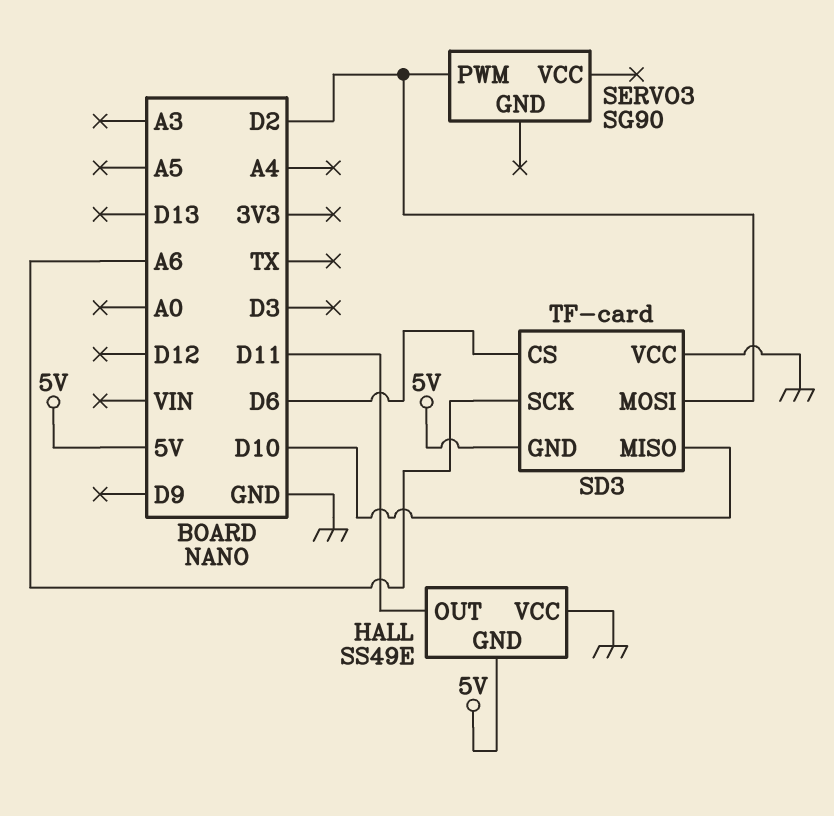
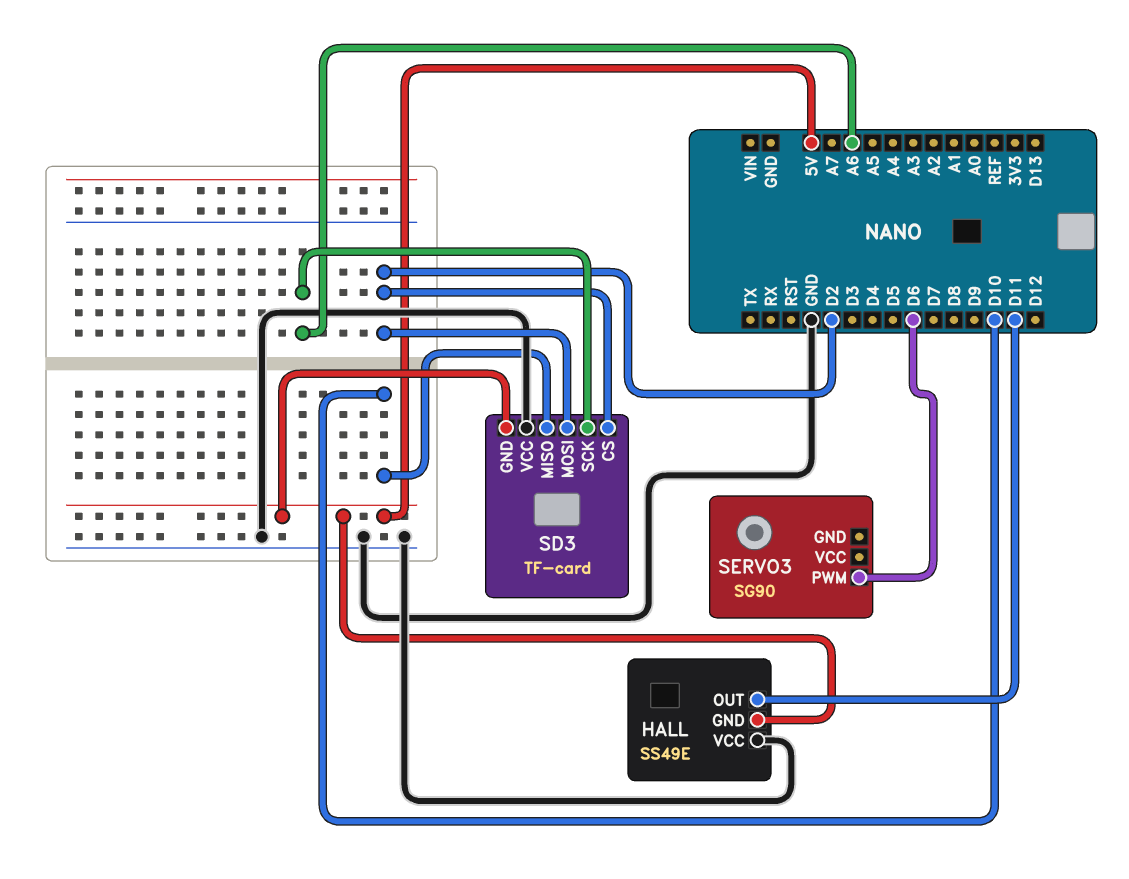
SD3 pin CS: D6 -> D2
SERVO3 pin PWM: D2 -> D6

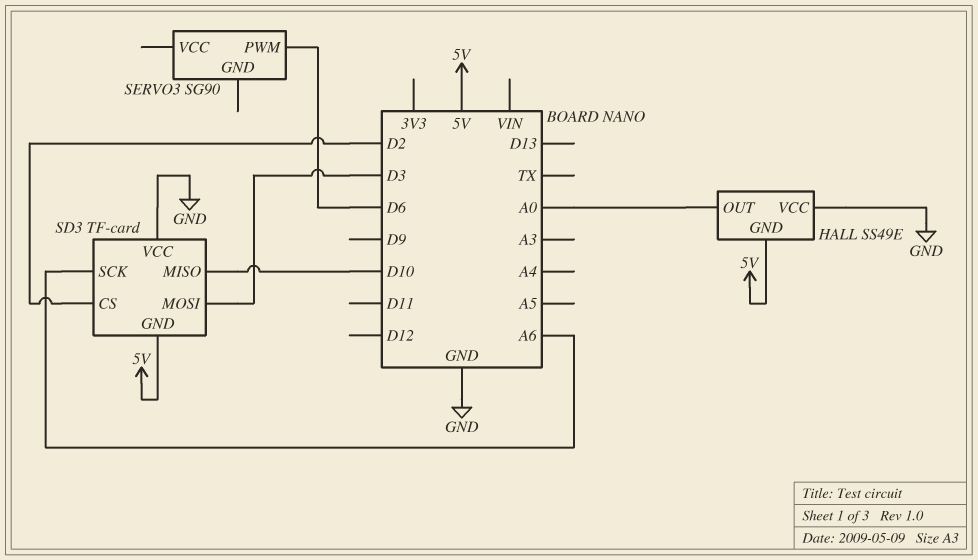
HALL pin OUT: D11 -> A0
SD3 pin MOSI: D2 -> D3

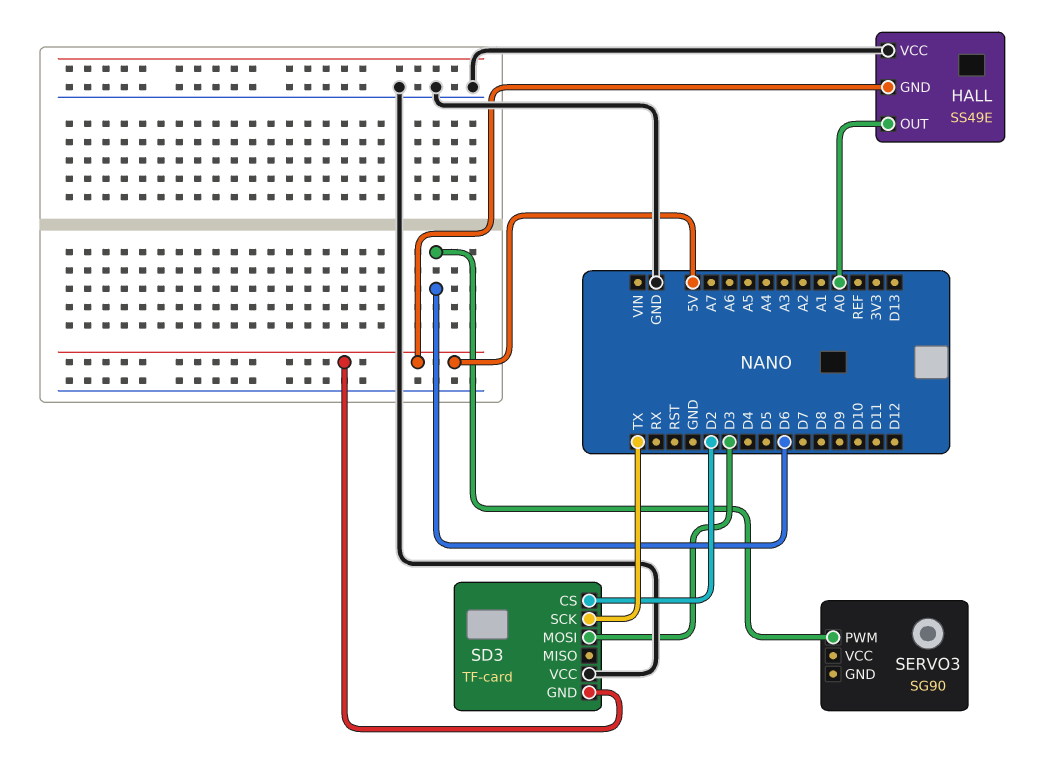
SD3 pin MISO: D10 -> none
SD3 pin SCK: A6 -> TX

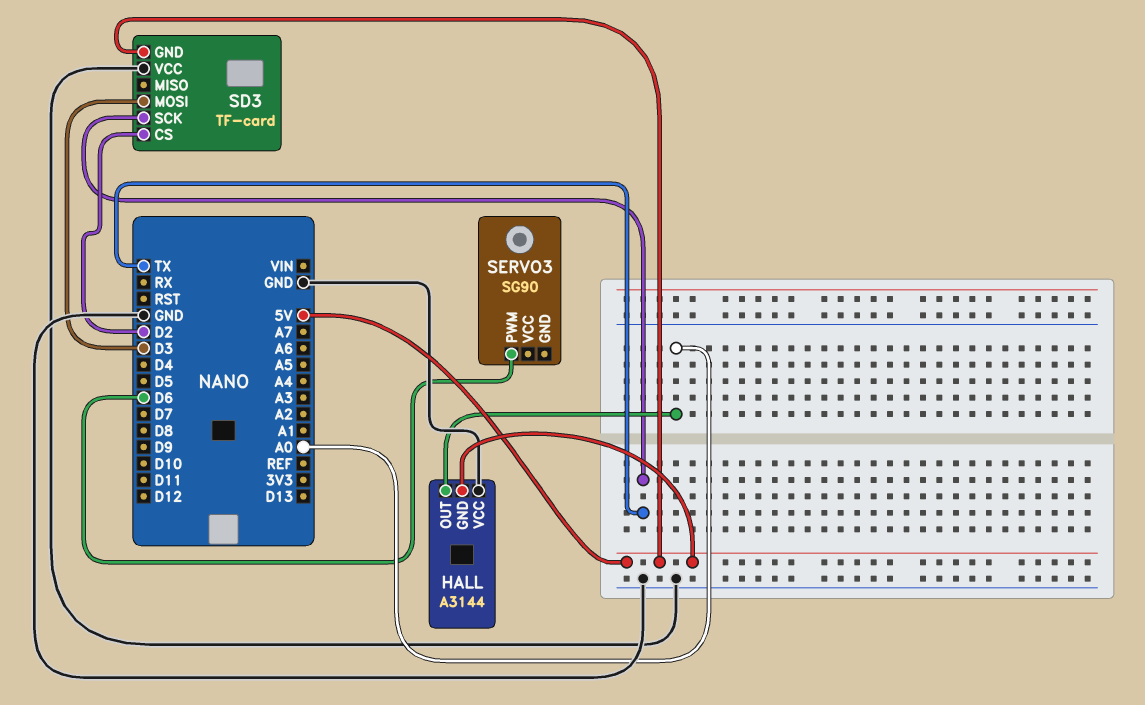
HALL: SS49E -> A3144

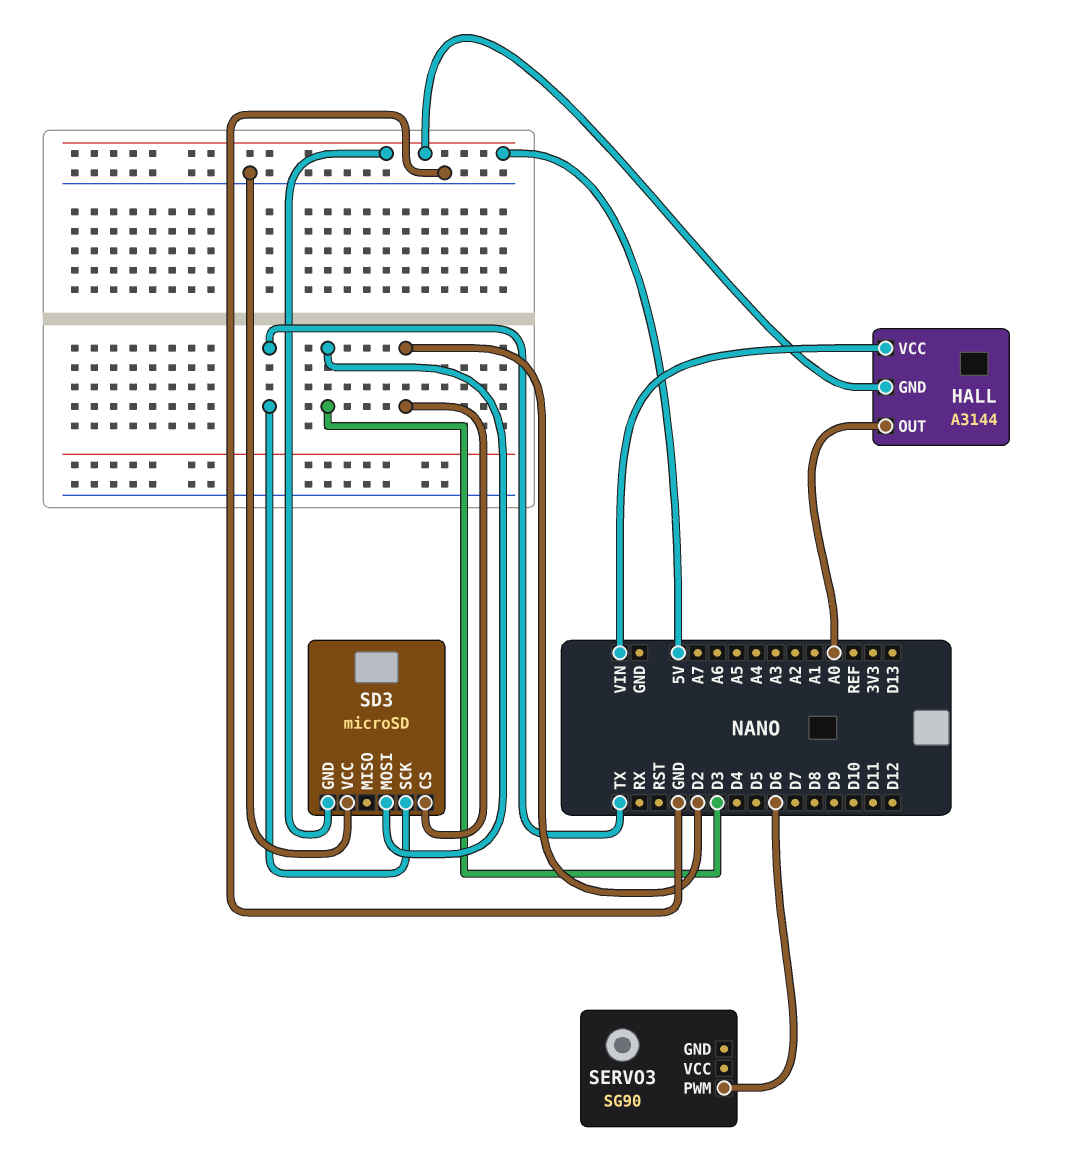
HALL pin VCC: GND -> VIN
SD3: TF-card -> microSD

